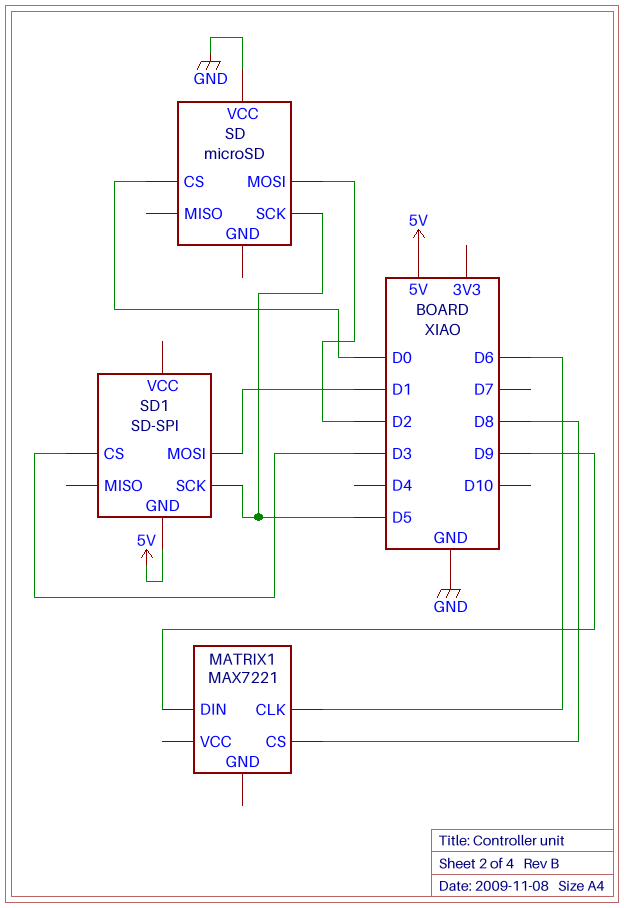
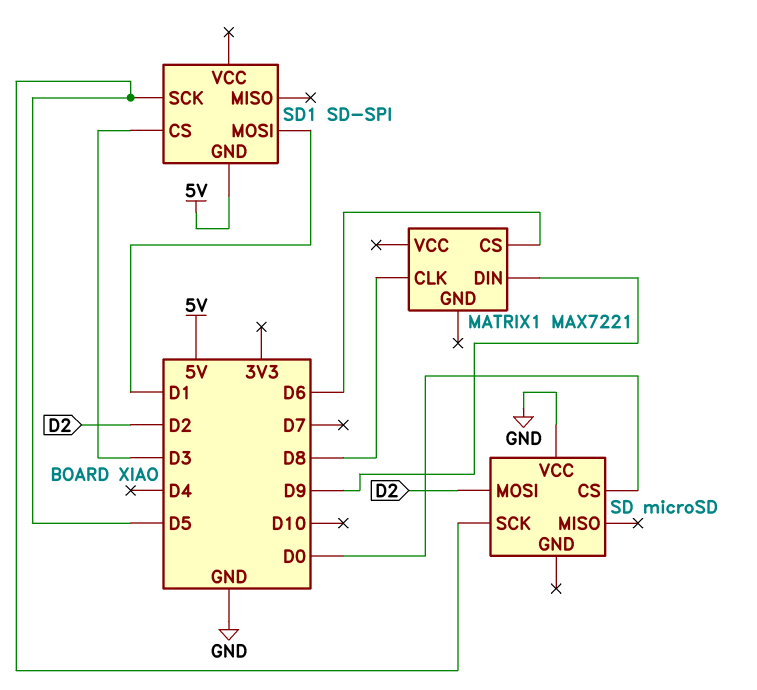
MATRIX1 pin CLK: D6 -> D8
MATRIX1 pin CS: D8 -> D6

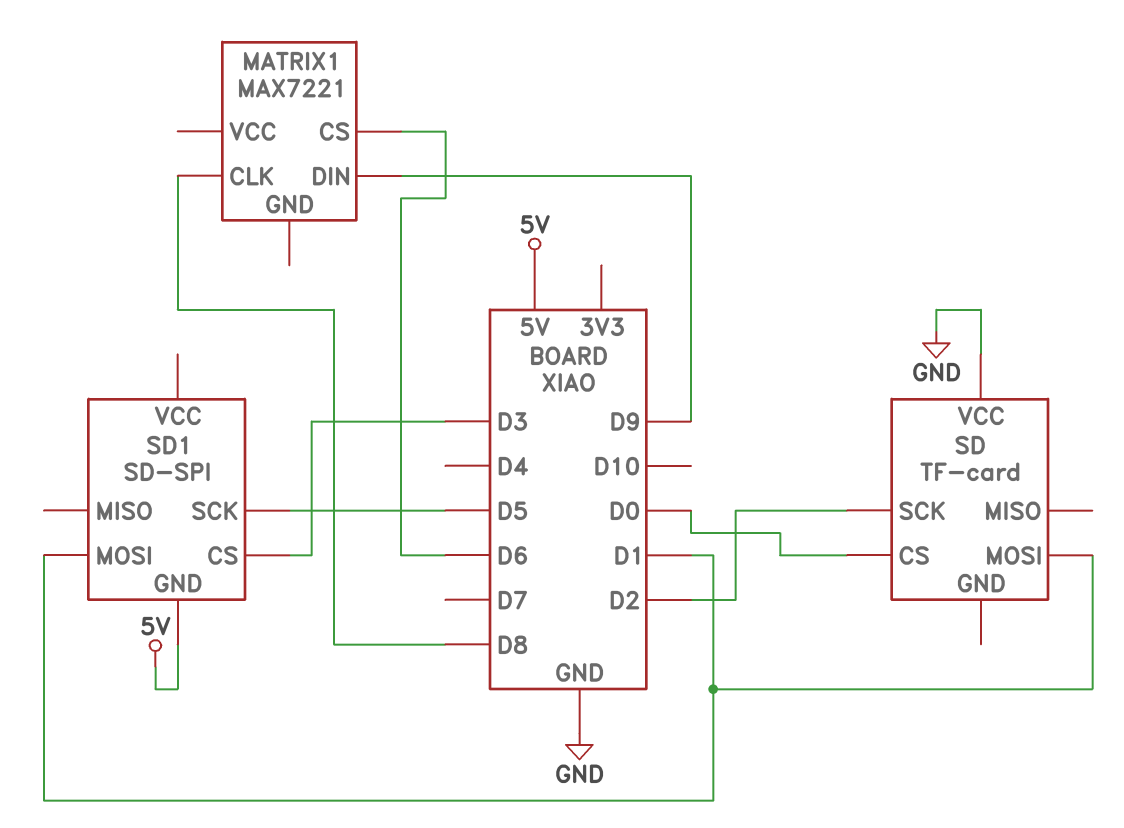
SD: microSD -> TF-card
SD pin MOSI: D2 -> D1
SD pin SCK: D5 -> D2

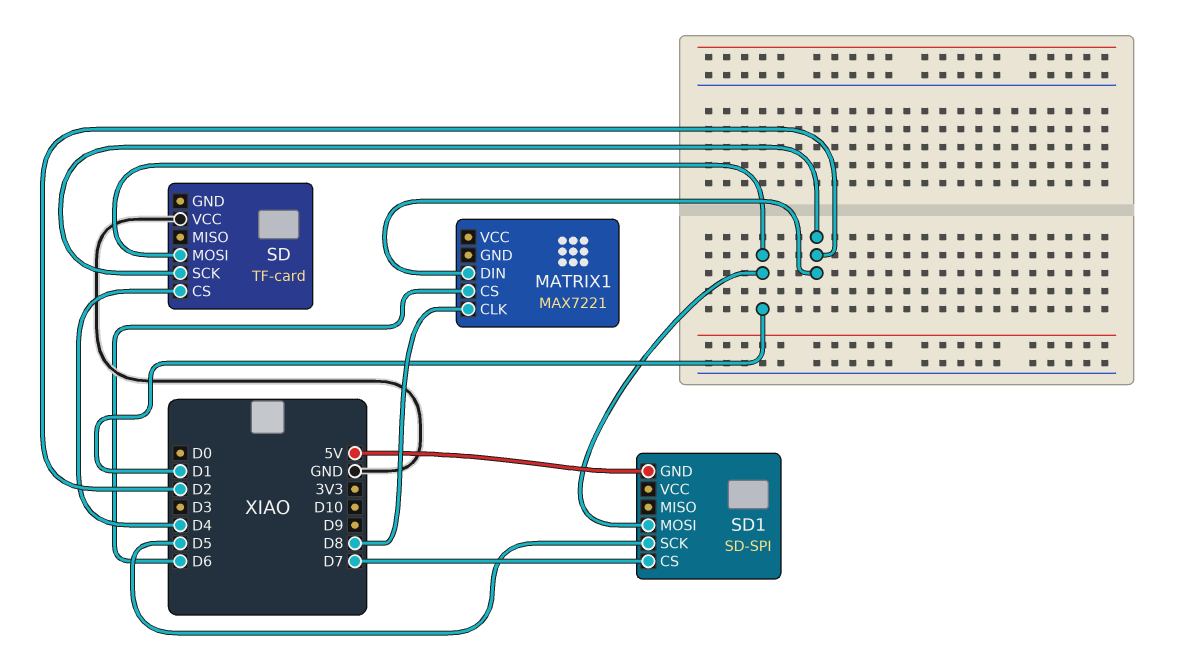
MATRIX1 pin DIN: D9 -> D2
SD pin CS: D0 -> D4
SD1 pin CS: D3 -> D7

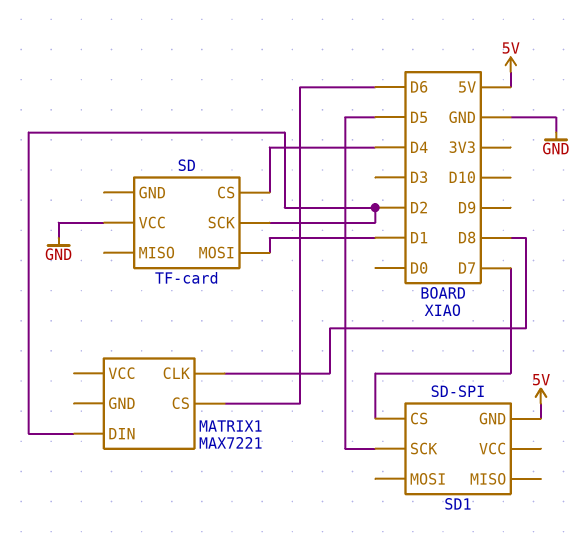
SD1 pin MOSI: D1 -> none

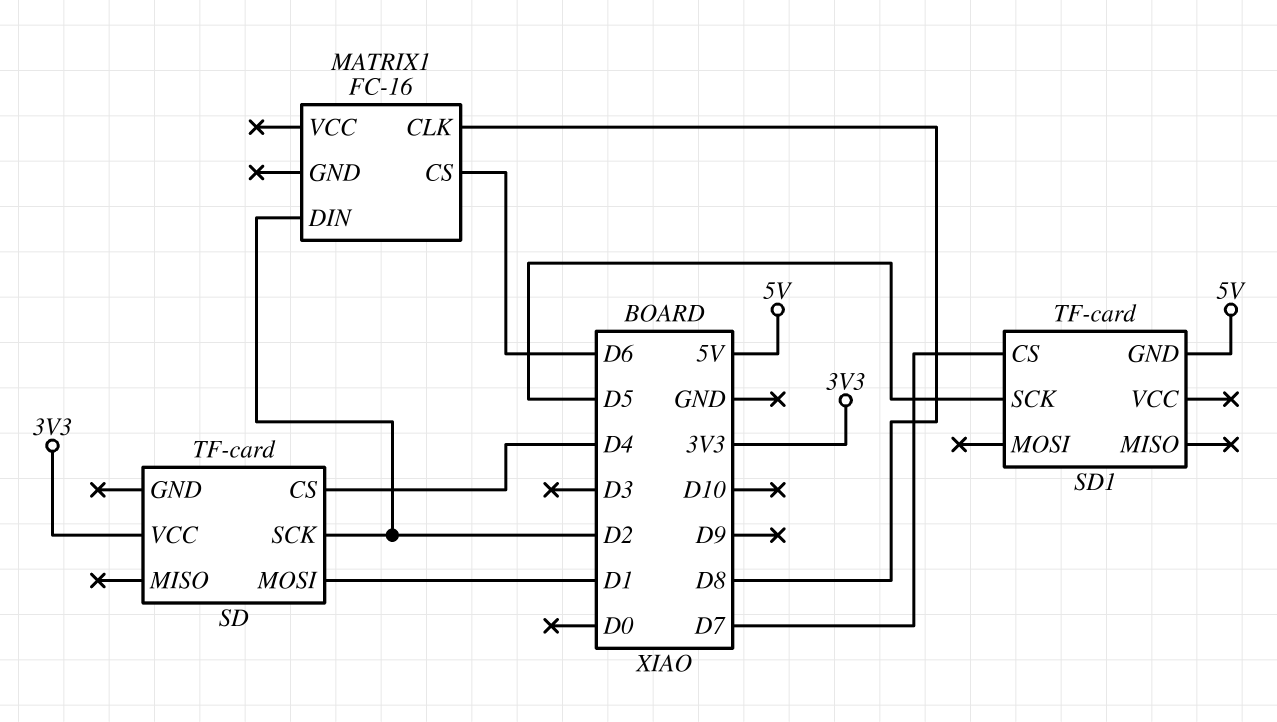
MATRIX1: MAX7221 -> FC-16
SD pin VCC: GND -> 3V3
SD1: SD-SPI -> TF-card

